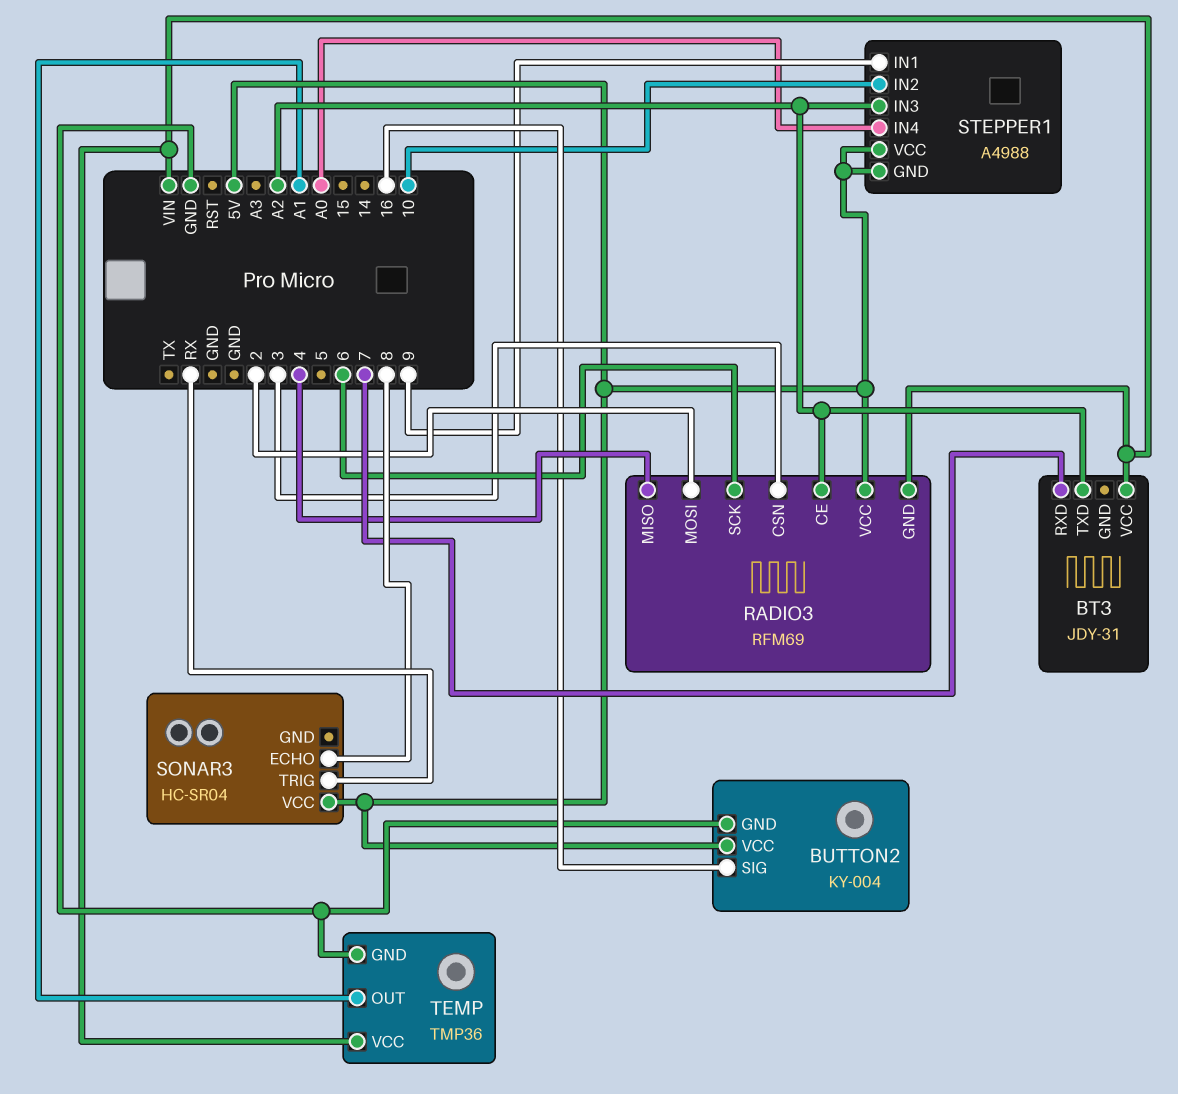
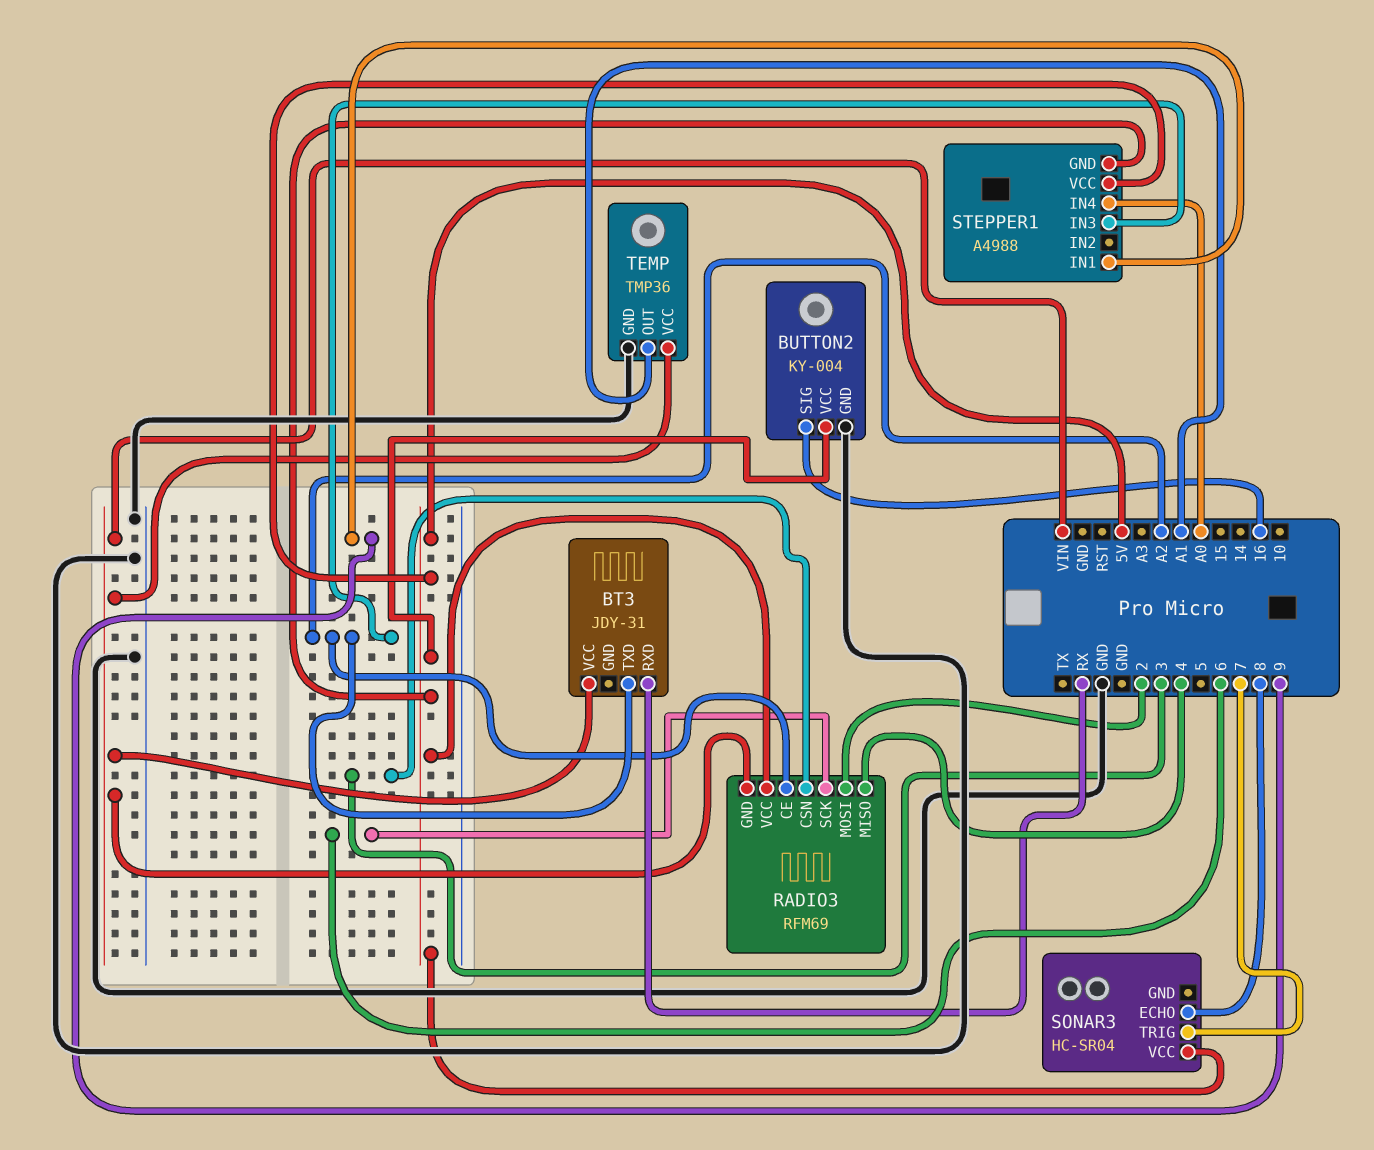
BT3 pin RXD: 7 -> RX
SONAR3 pin TRIG: RX -> 7
STEPPER1 pin IN2: 10 -> none

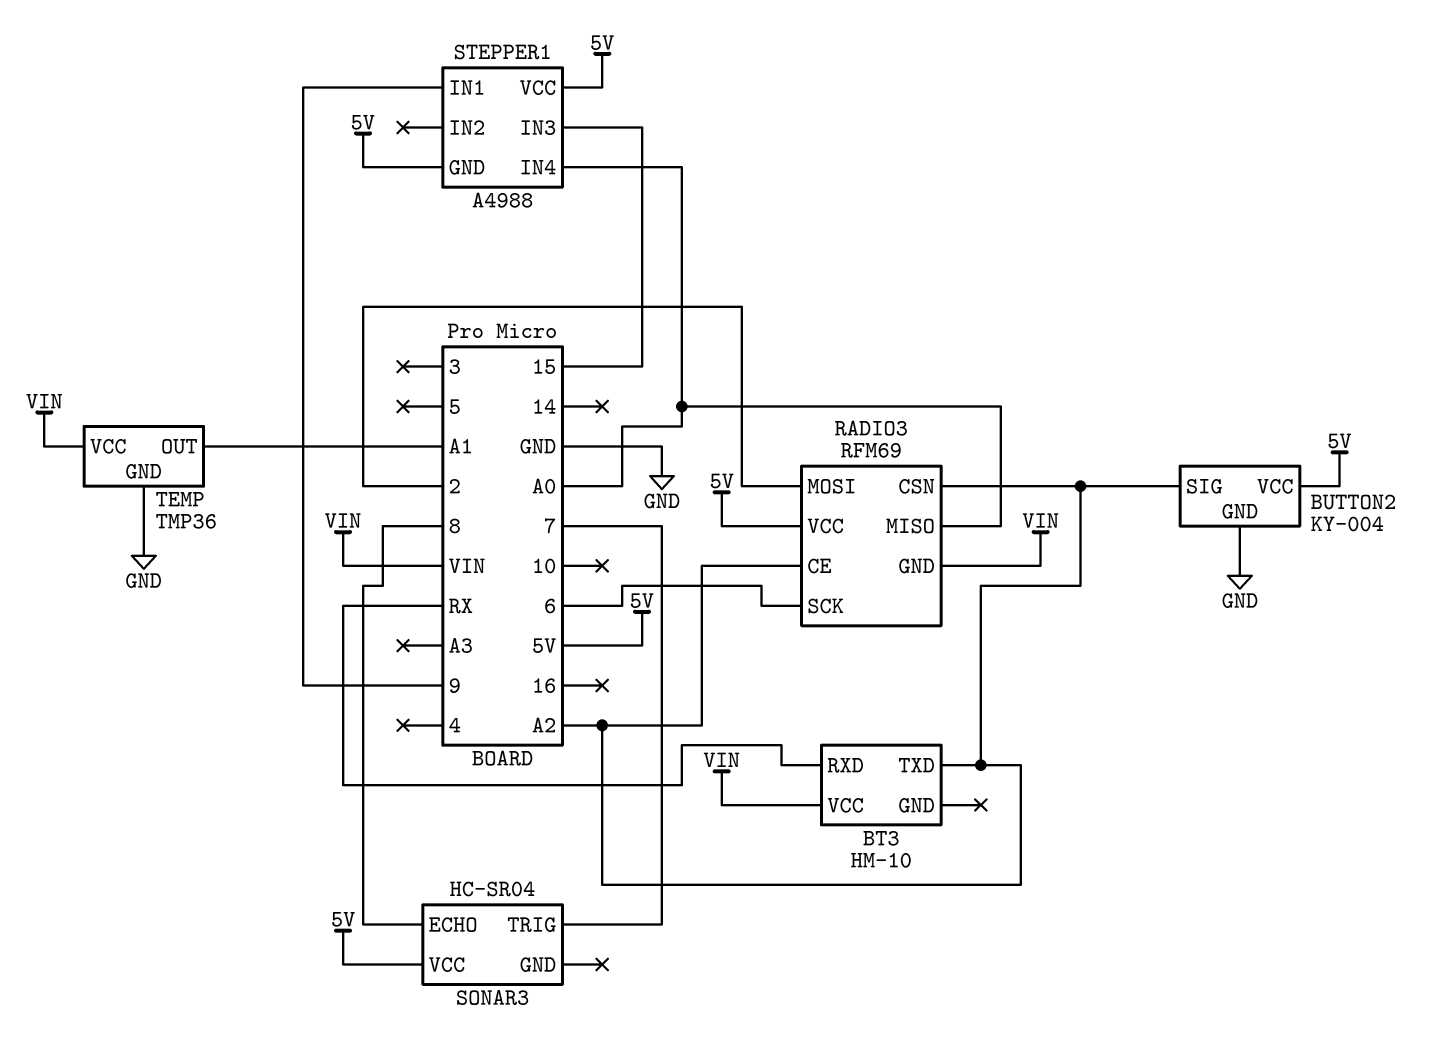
BT3: JDY-31 -> HM-10
BUTTON2 pin SIG: 16 -> A2
RADIO3 pin CSN: 3 -> A2
RADIO3 pin MISO: 4 -> A0
STEPPER1 pin IN3: A2 -> 15

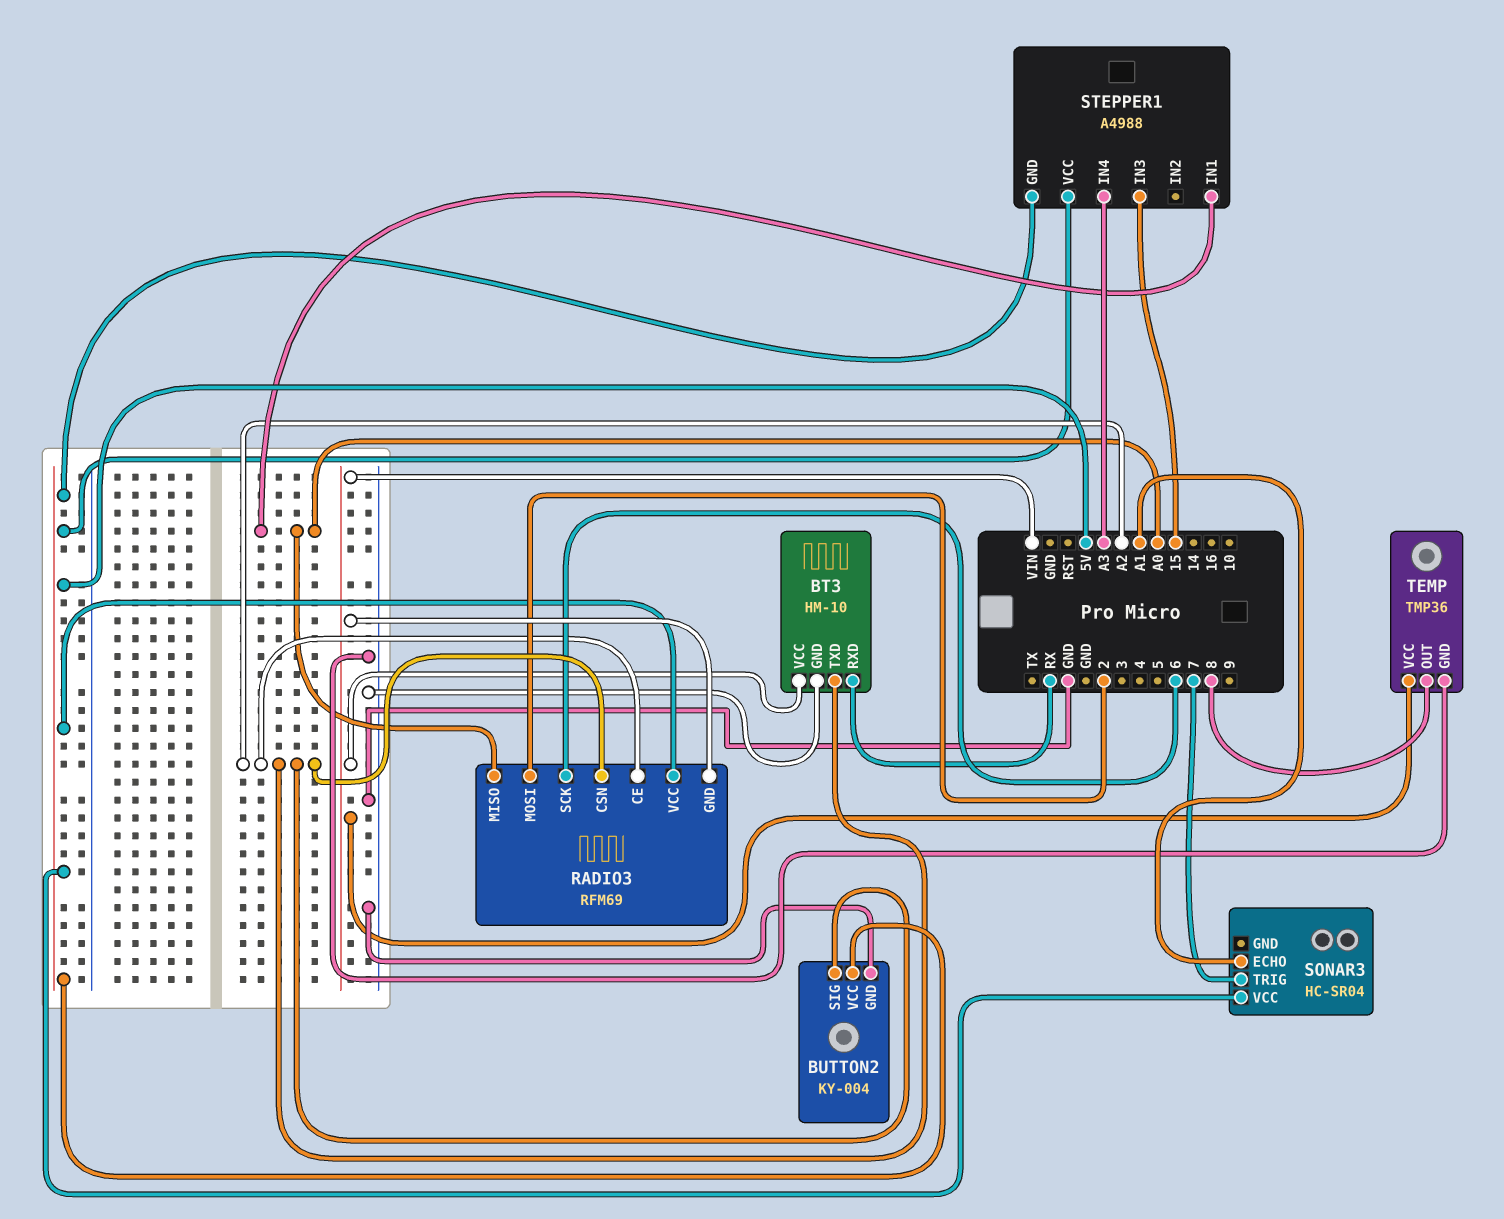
BT3 pin GND: none -> GND
SONAR3 pin ECHO: 8 -> A1
STEPPER1 pin IN1: 9 -> A0
STEPPER1 pin IN4: A0 -> A3
TEMP pin OUT: A1 -> 8

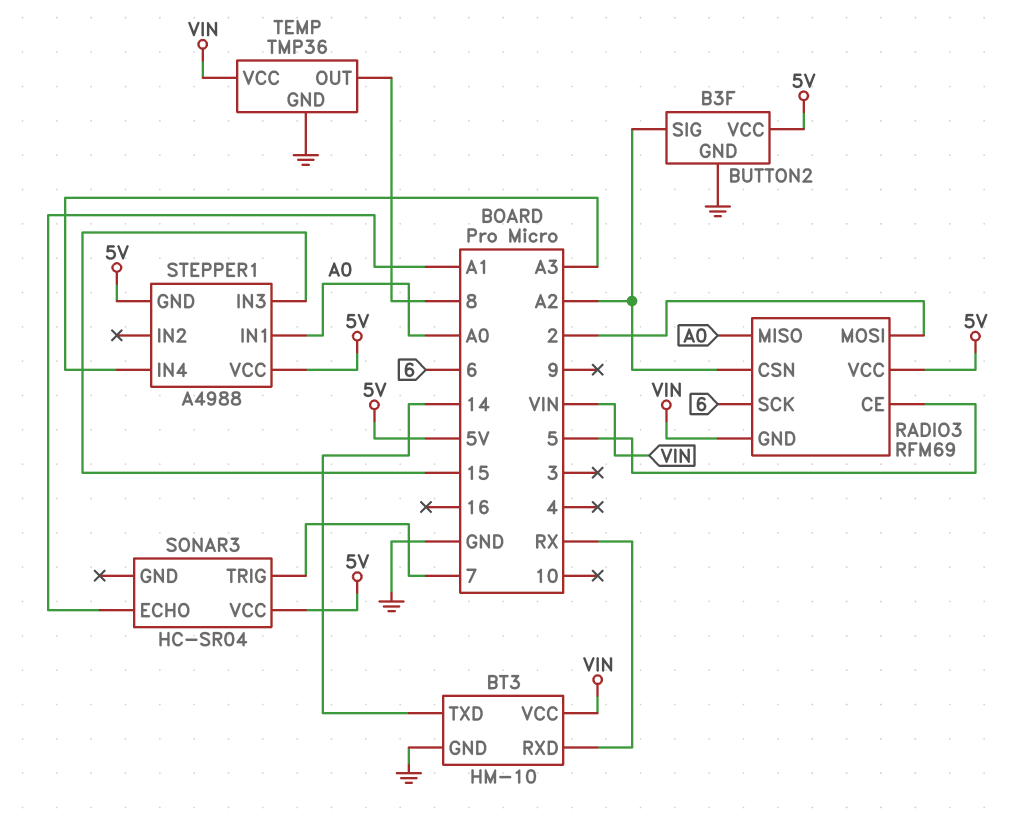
BT3 pin TXD: A2 -> 14
BUTTON2: KY-004 -> B3F
RADIO3 pin CE: A2 -> 5

